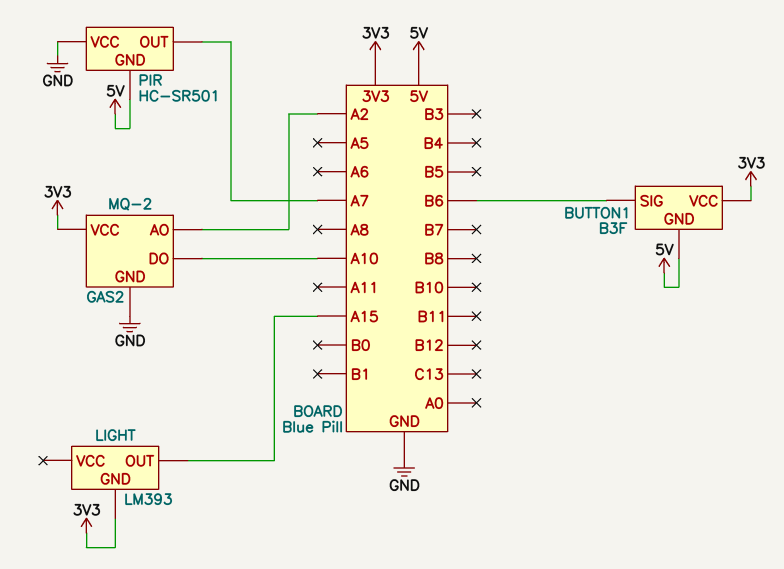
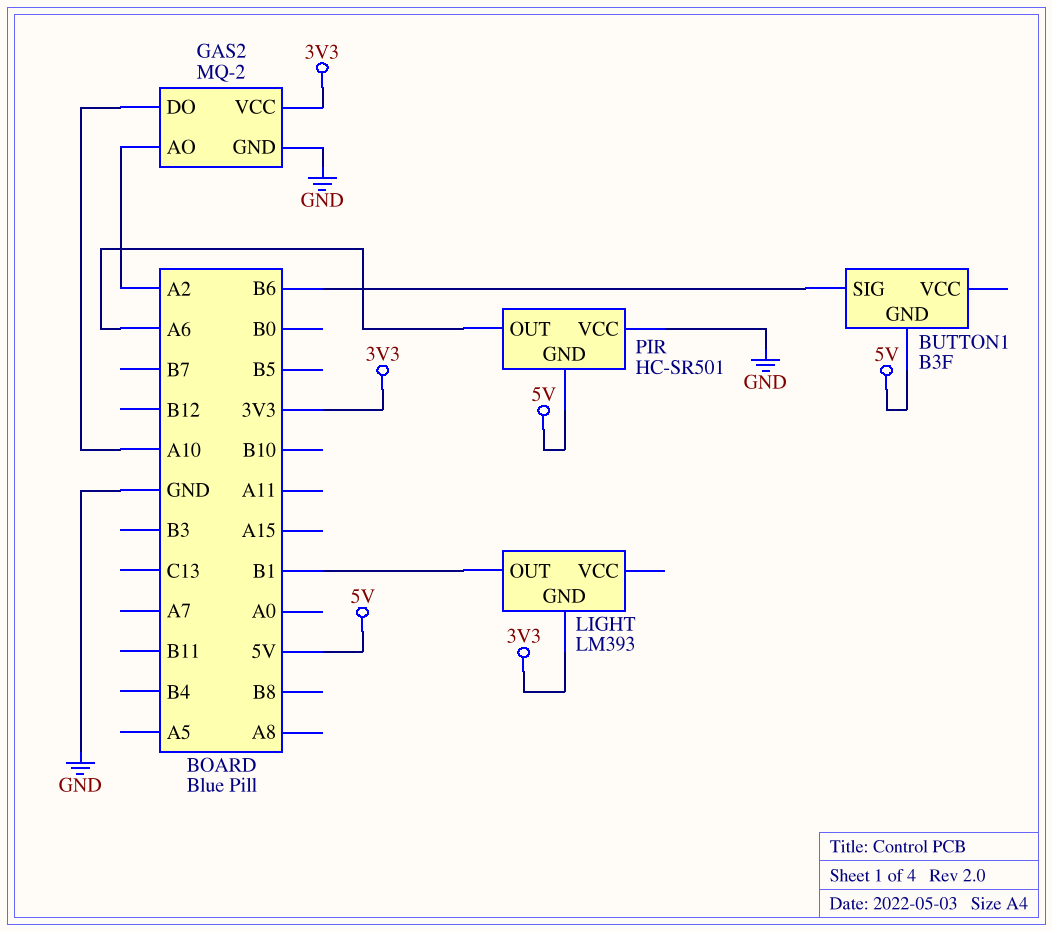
BUTTON1 pin VCC: 3V3 -> none
LIGHT pin OUT: A15 -> B1
PIR pin OUT: A7 -> A6

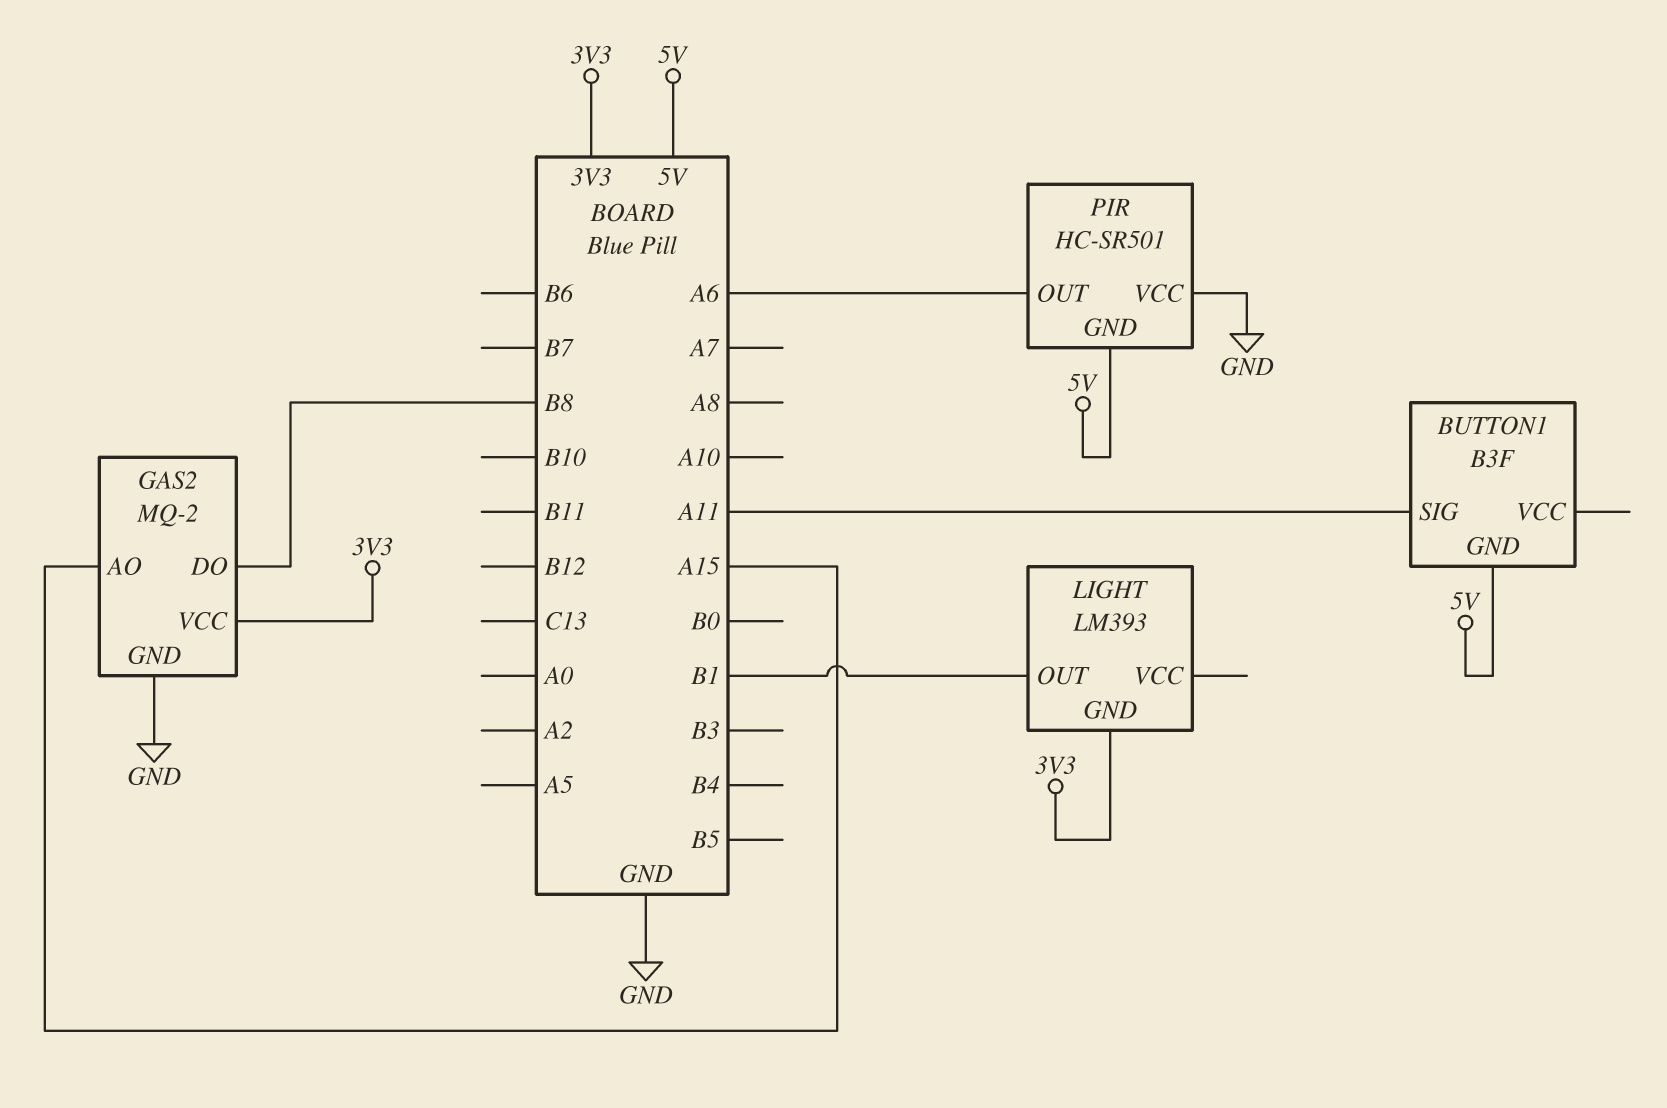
BUTTON1 pin SIG: B6 -> A11
GAS2 pin AO: A2 -> A15
GAS2 pin DO: A10 -> B8

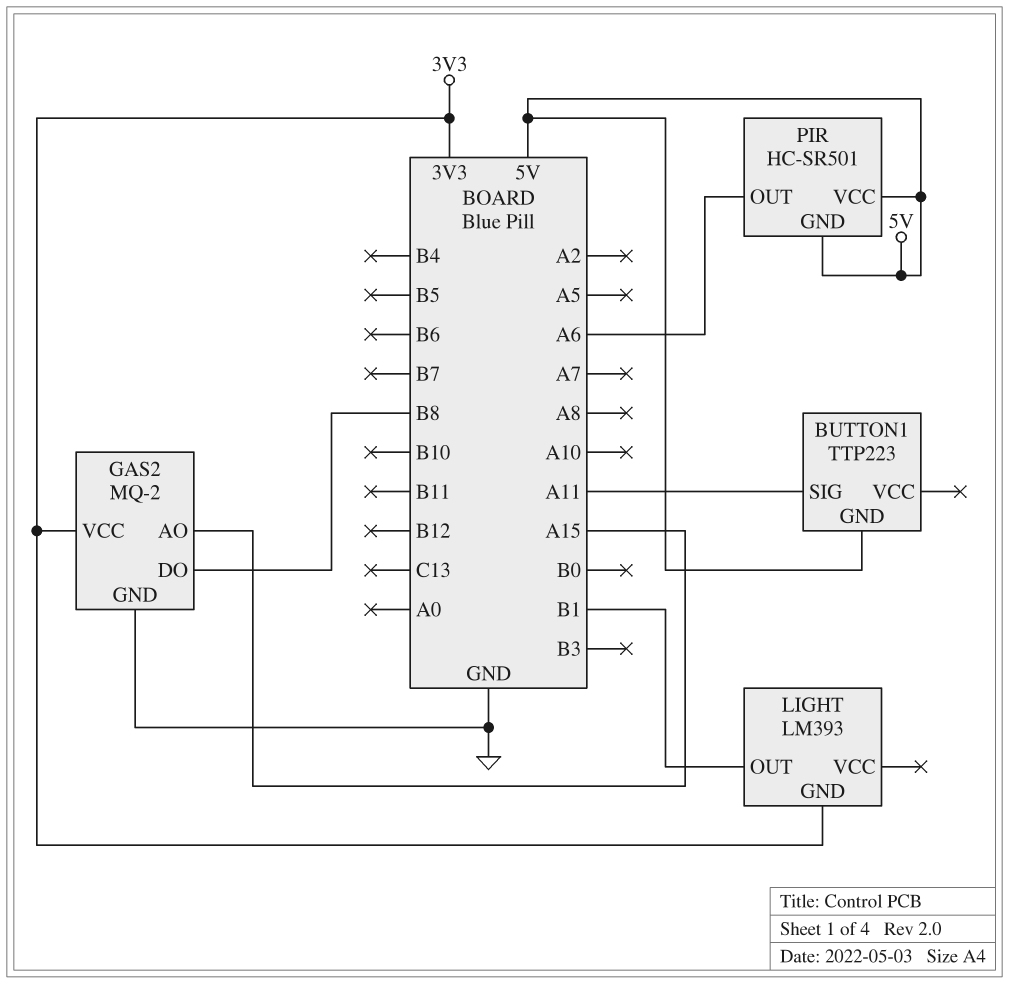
BUTTON1: B3F -> TTP223
PIR pin VCC: GND -> 5V

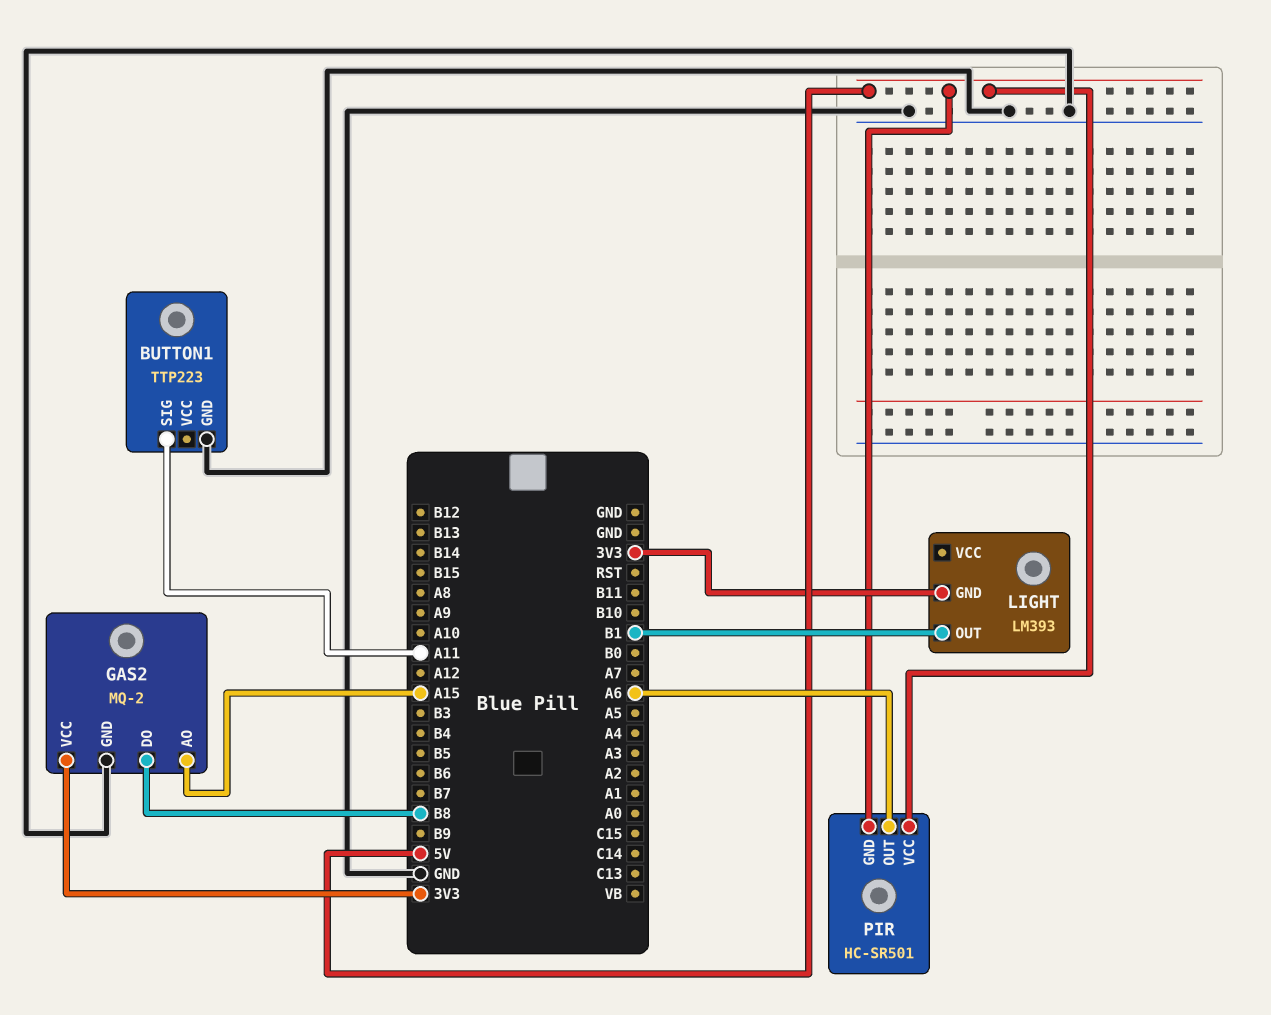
BUTTON1 pin GND: 5V -> GND

